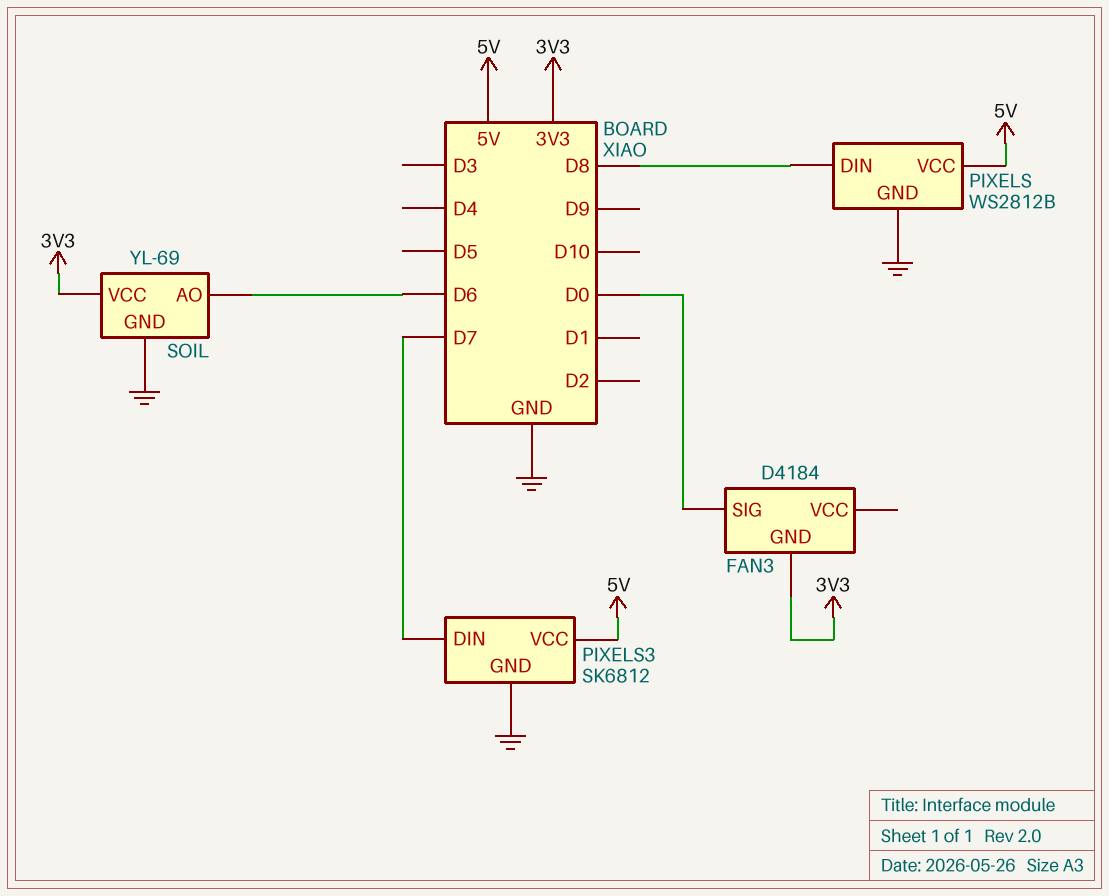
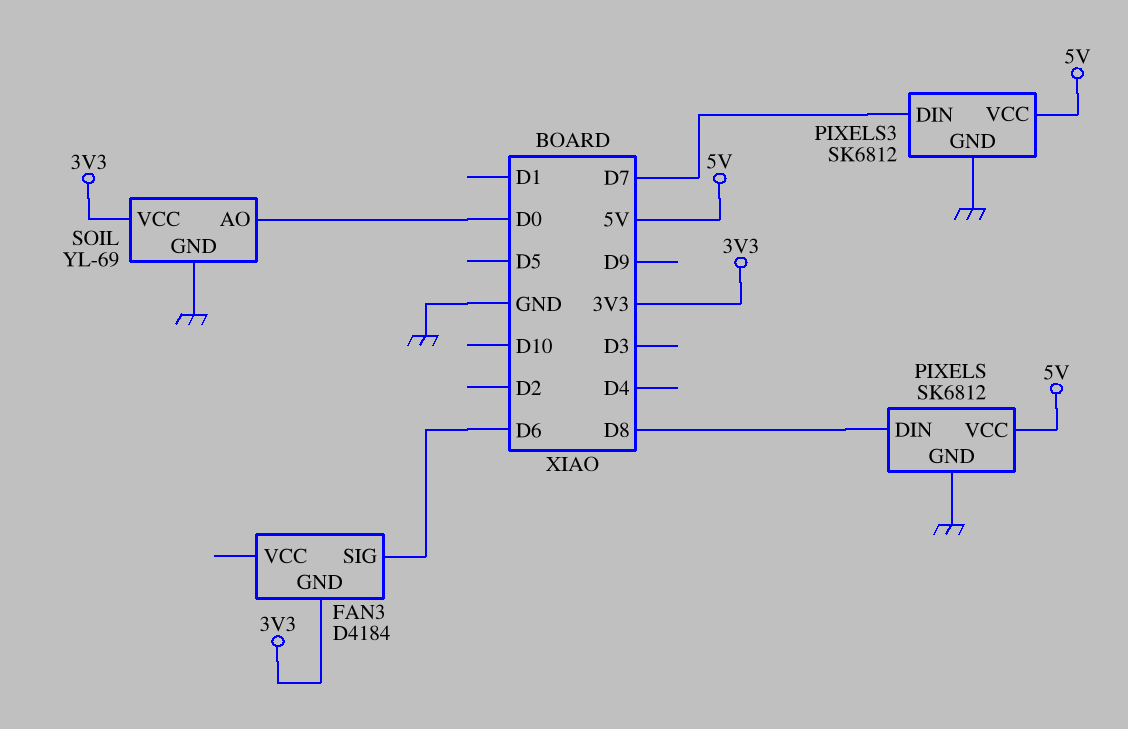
FAN3 pin SIG: D0 -> D6
PIXELS: WS2812B -> SK6812
SOIL pin AO: D6 -> D0

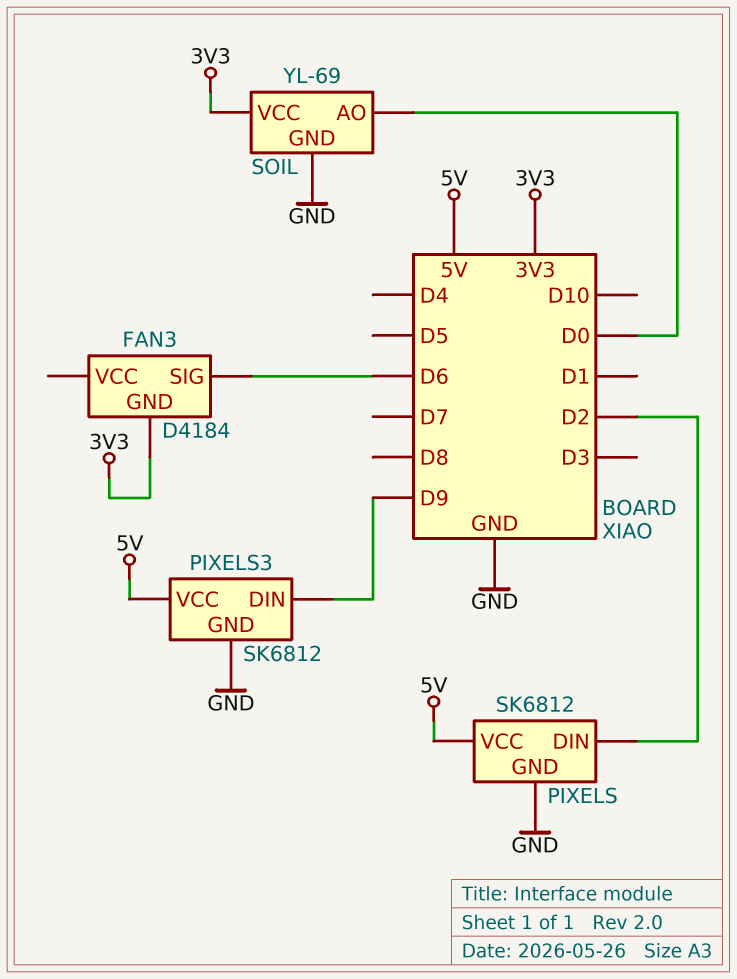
PIXELS pin DIN: D8 -> D2
PIXELS3 pin DIN: D7 -> D9

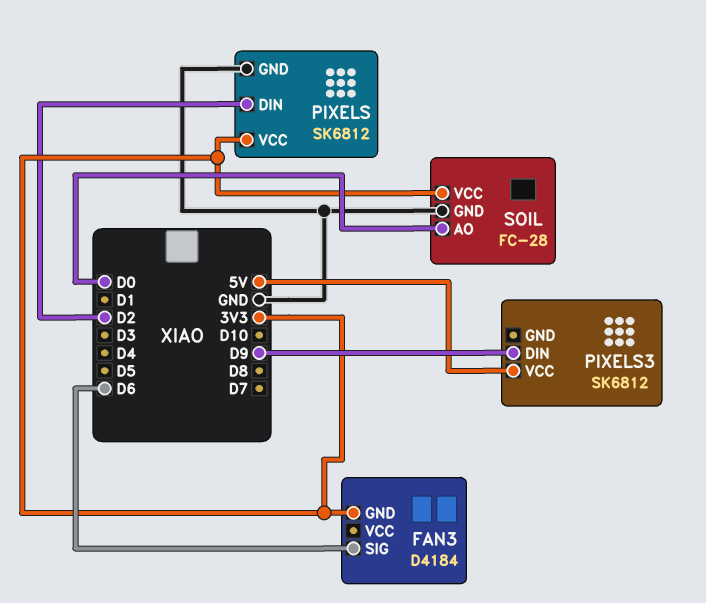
PIXELS pin VCC: 5V -> 3V3
PIXELS3 pin GND: GND -> none
SOIL: YL-69 -> FC-28

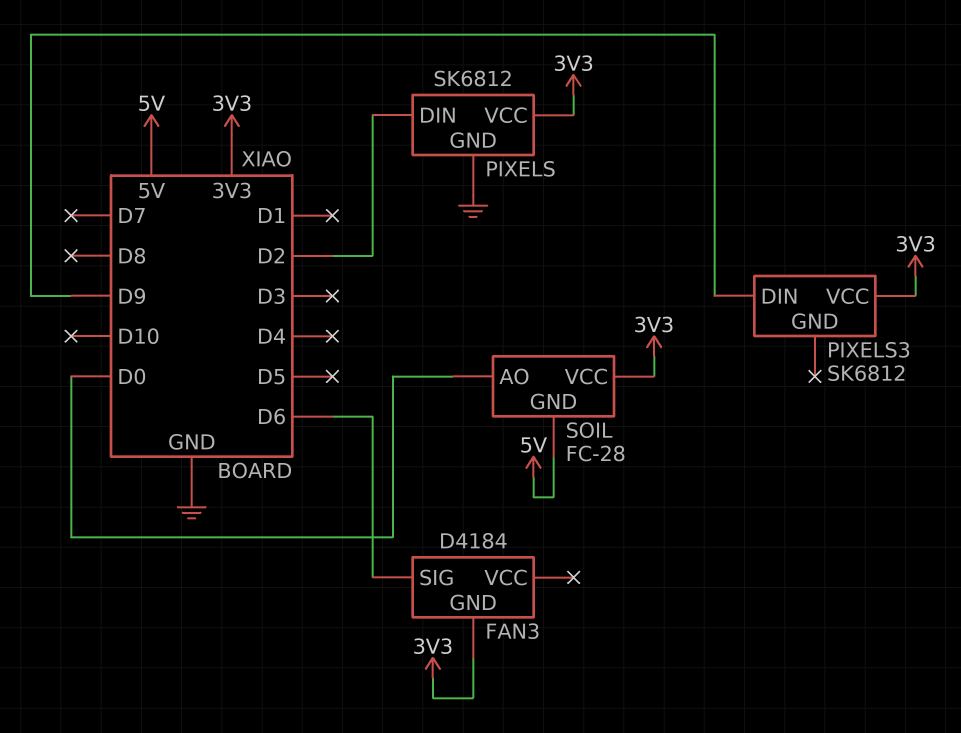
PIXELS3 pin VCC: 5V -> 3V3
SOIL pin GND: GND -> 5V

